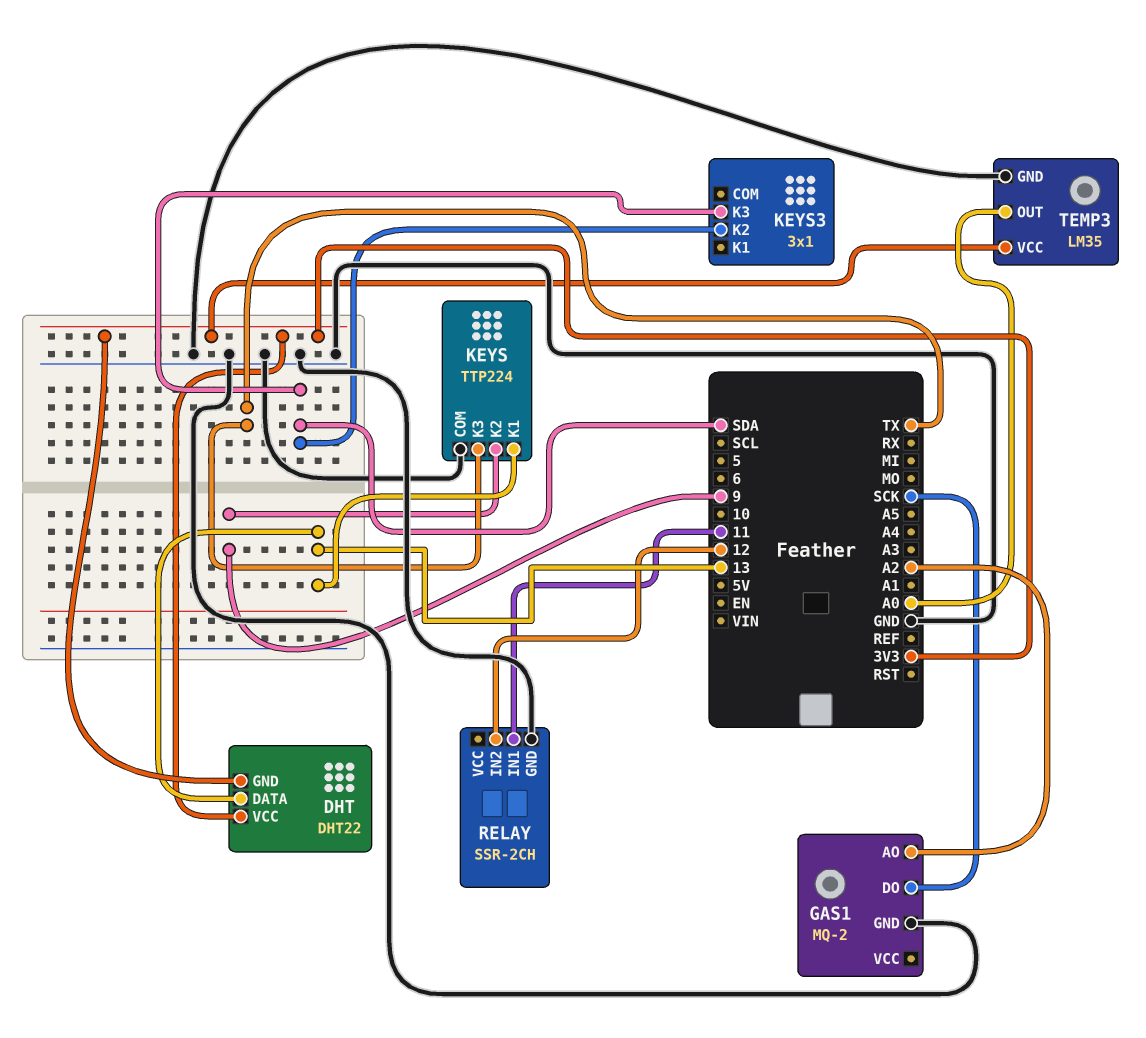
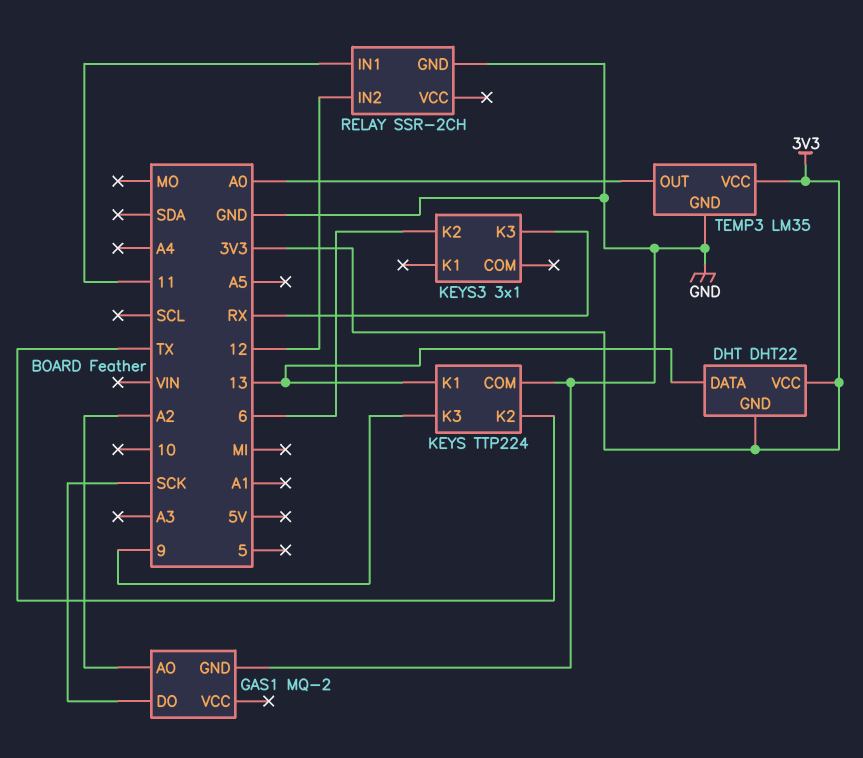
KEYS pin K2: 9 -> TX
KEYS pin K3: TX -> 9
KEYS3 pin K2: SDA -> 6
KEYS3 pin K3: SDA -> RX

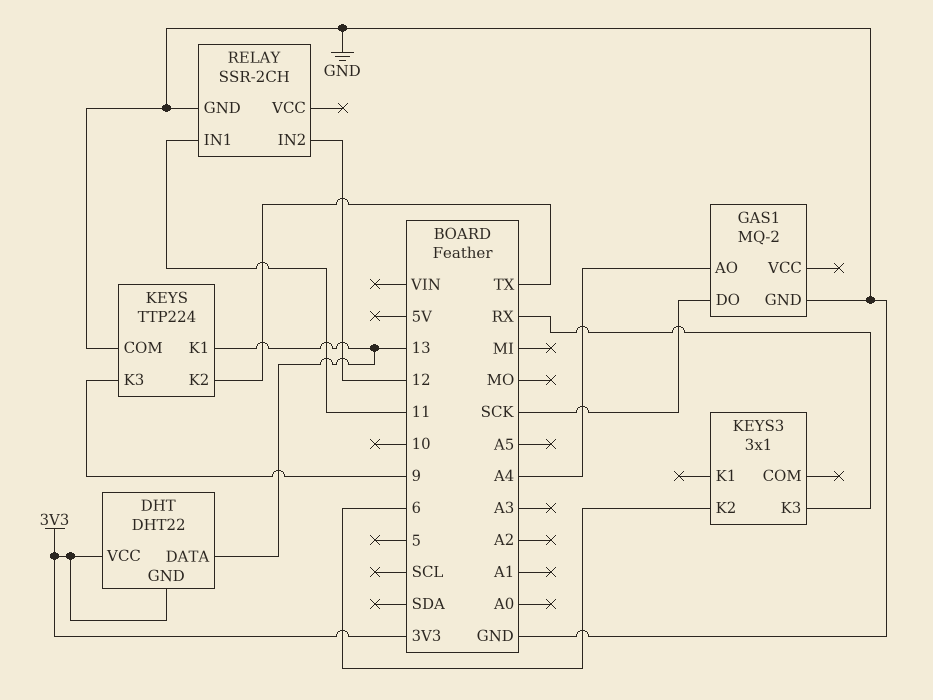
GAS1 pin AO: A2 -> A4
TEMP3: LM35 -> none
TEMP3 pin GND: GND -> none
TEMP3 pin OUT: A0 -> none
TEMP3 pin VCC: 3V3 -> none

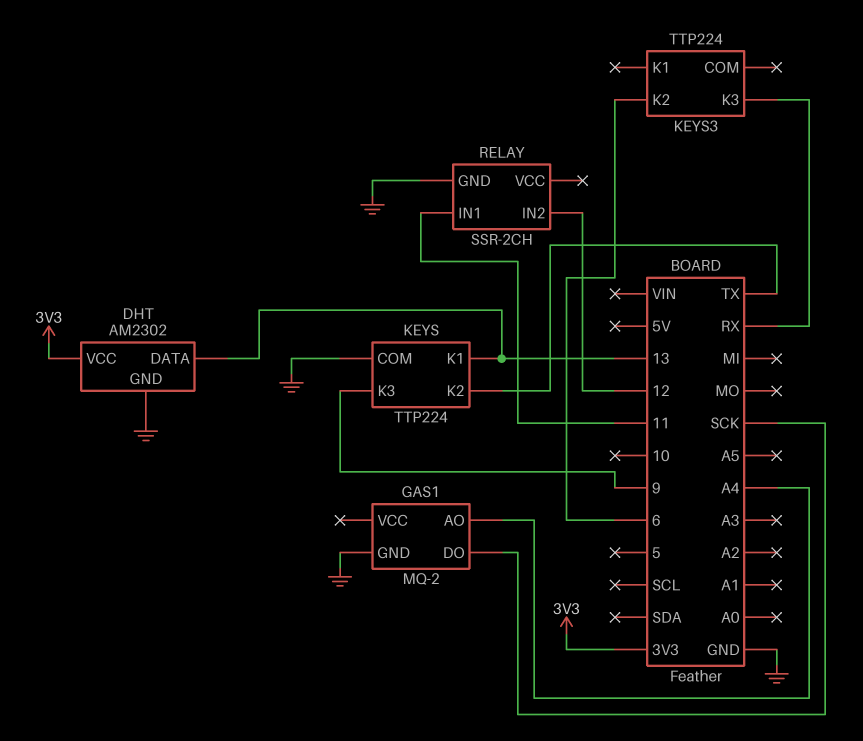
DHT: DHT22 -> AM2302
DHT pin GND: 3V3 -> GND
KEYS3: 3x1 -> TTP224

